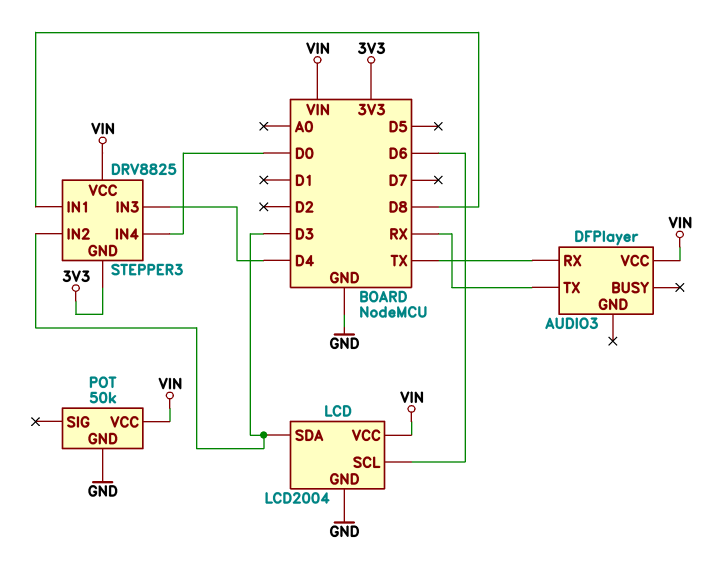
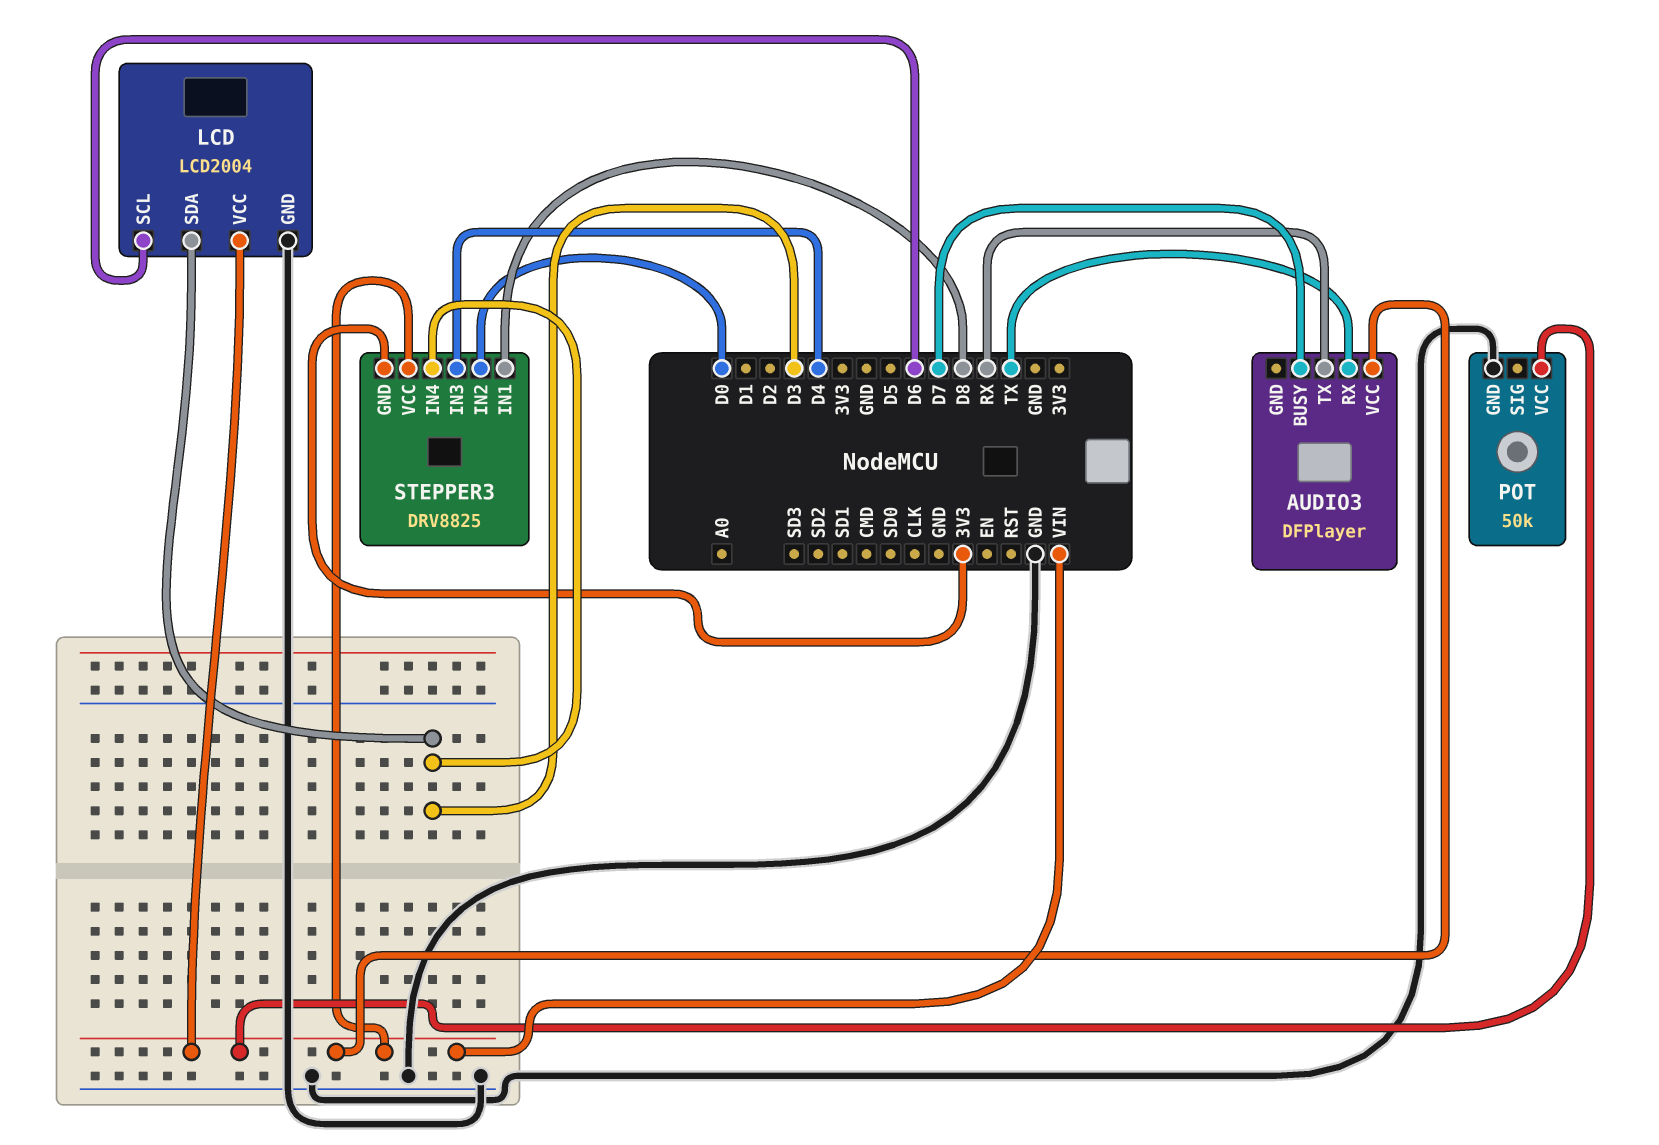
AUDIO3 pin BUSY: none -> D7
STEPPER3 pin IN2: D3 -> D0
STEPPER3 pin IN4: D0 -> D3

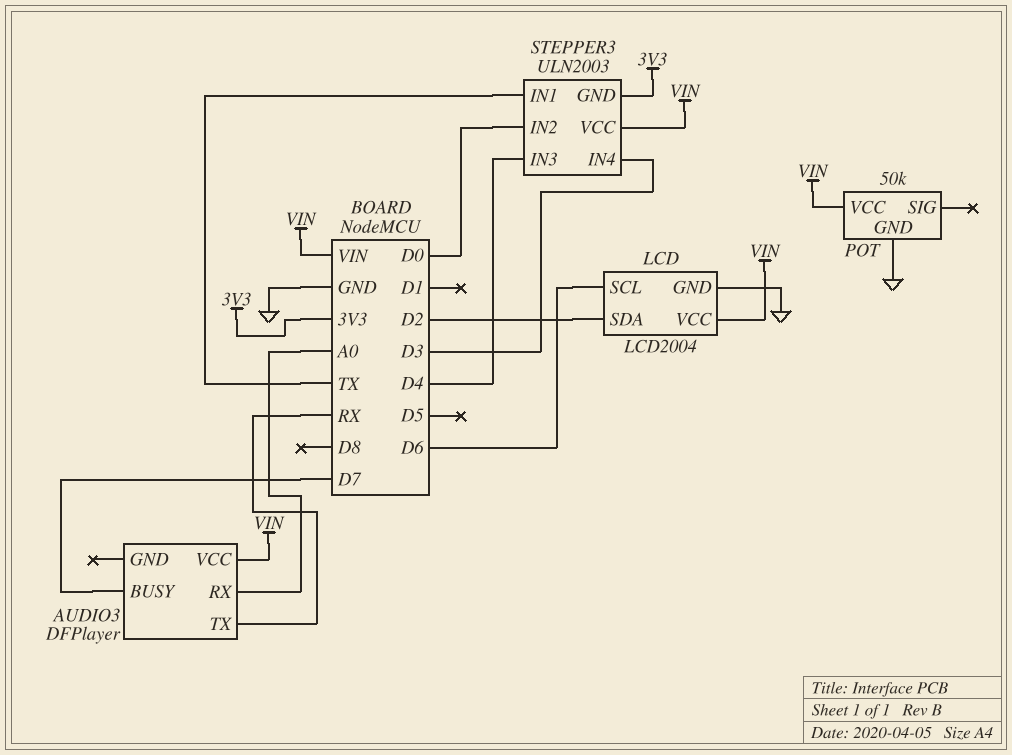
AUDIO3 pin RX: TX -> A0
LCD pin SDA: D3 -> D2
STEPPER3: DRV8825 -> ULN2003
STEPPER3 pin IN1: D8 -> TX

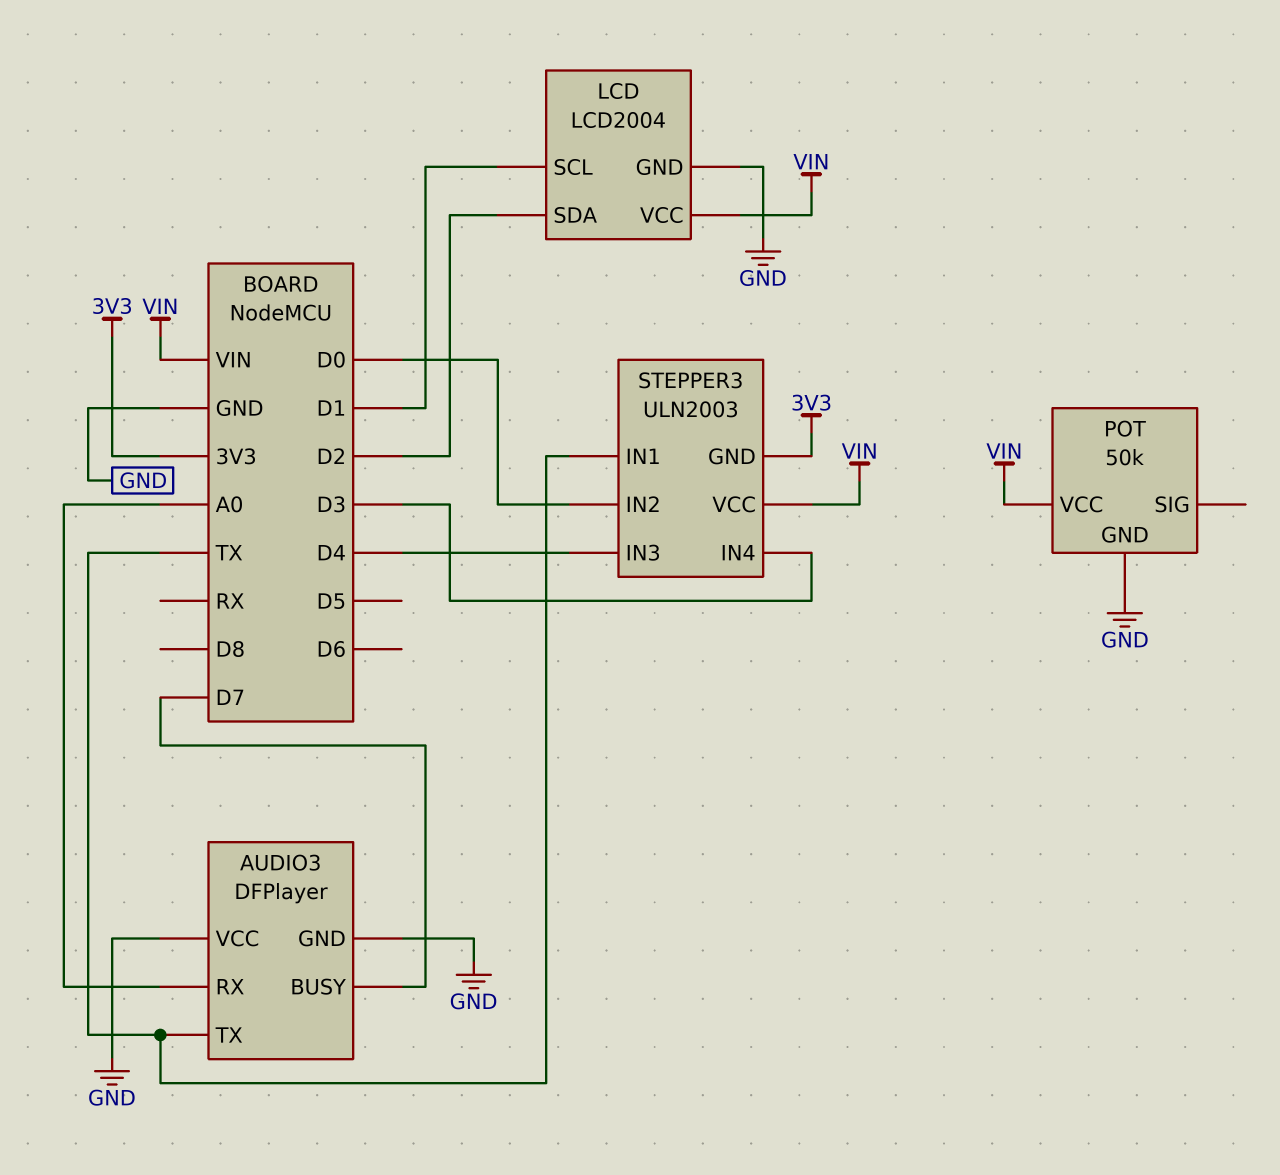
AUDIO3 pin GND: none -> GND
AUDIO3 pin TX: RX -> TX
AUDIO3 pin VCC: VIN -> GND
LCD pin SCL: D6 -> D1

